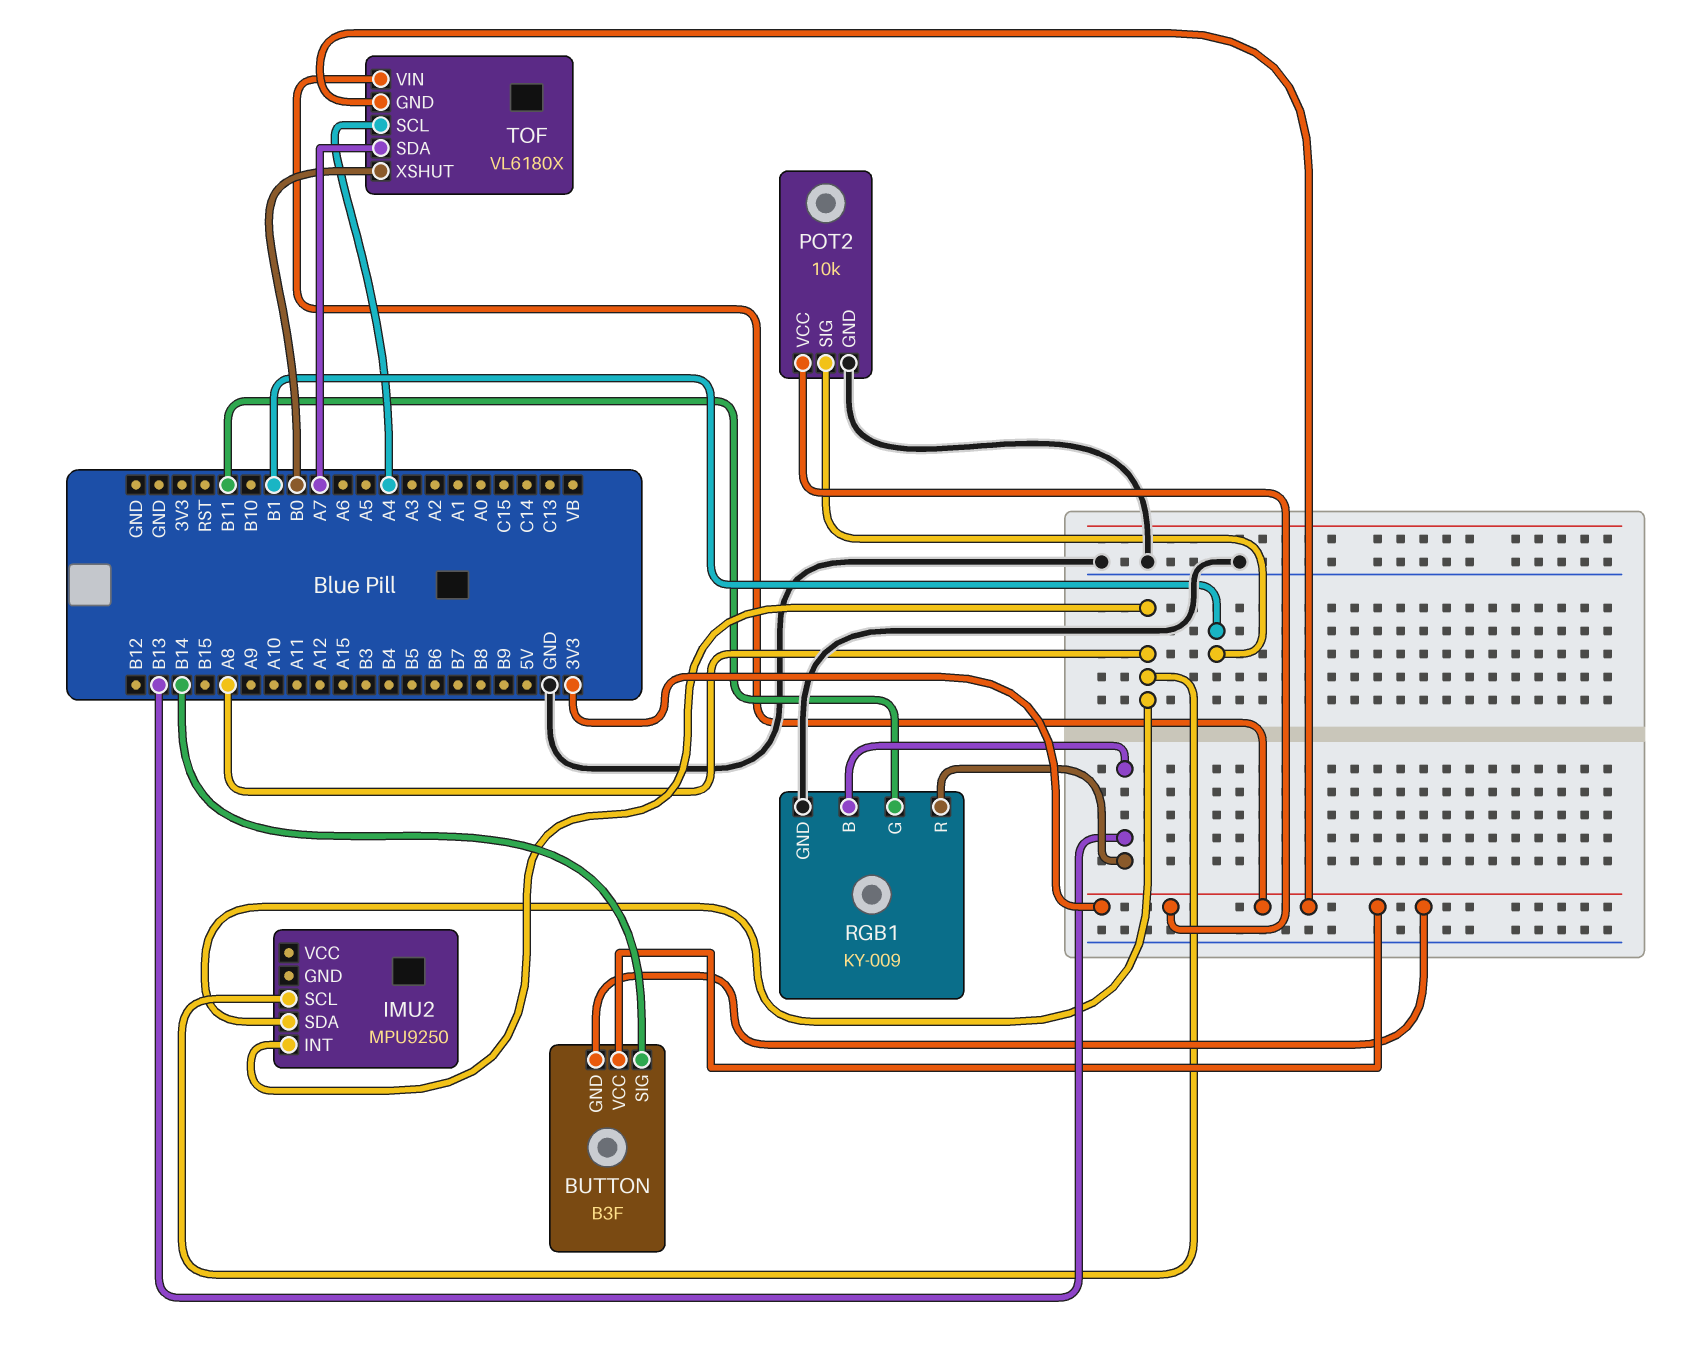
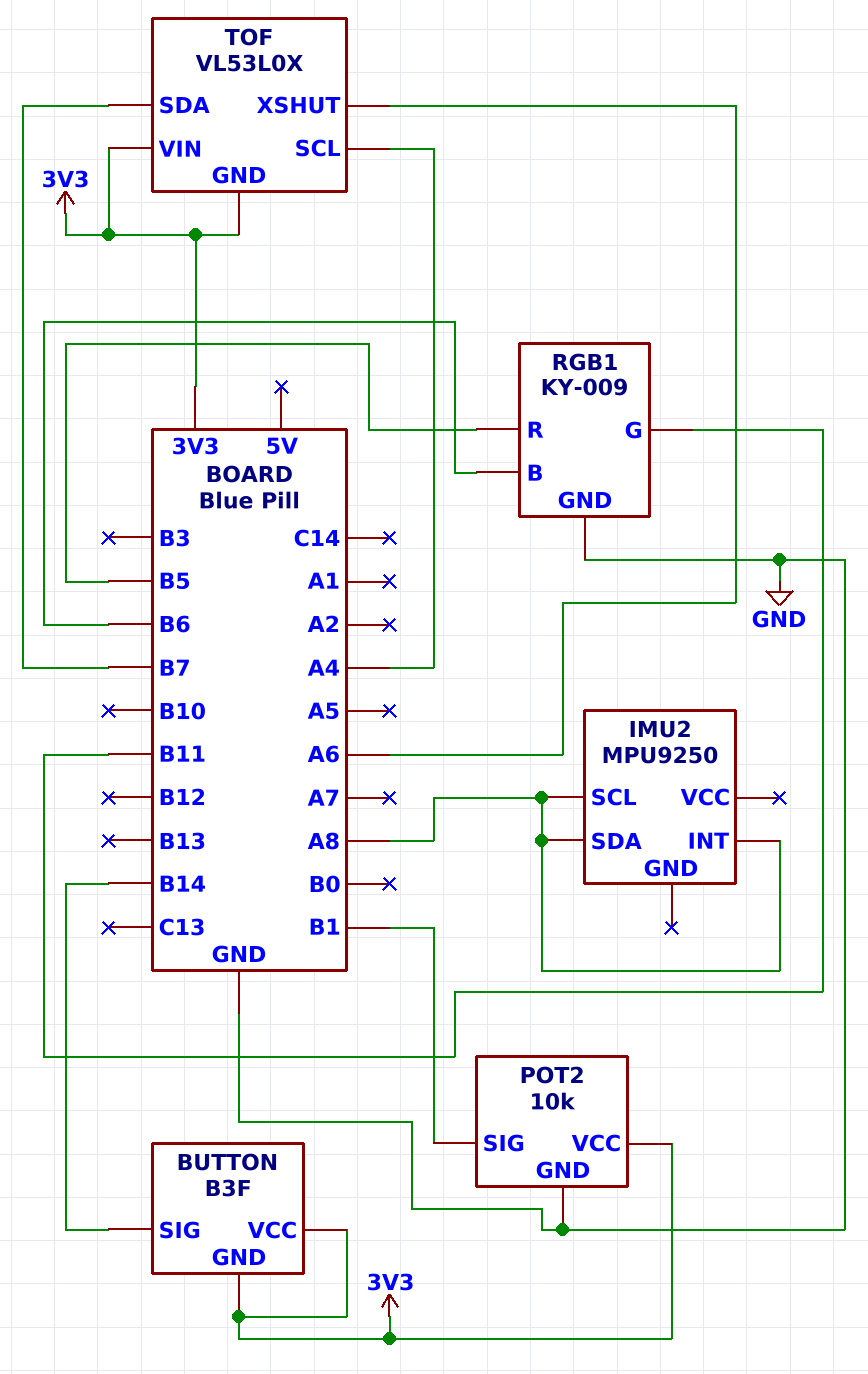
RGB1 pin B: B13 -> B6
RGB1 pin R: B13 -> B5
TOF: VL6180X -> VL53L0X
TOF pin SDA: A7 -> B7
TOF pin XSHUT: B0 -> A6

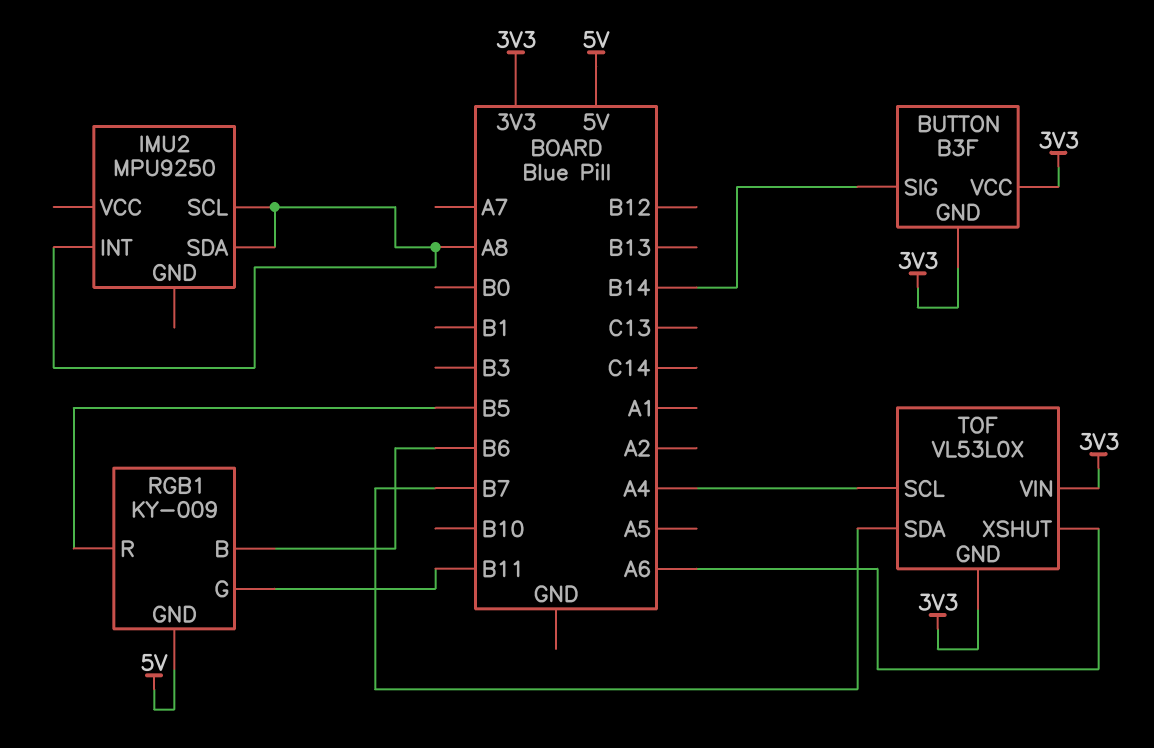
POT2: 10k -> none
POT2 pin GND: GND -> none
POT2 pin SIG: B1 -> none
POT2 pin VCC: 3V3 -> none
RGB1 pin GND: GND -> 5V

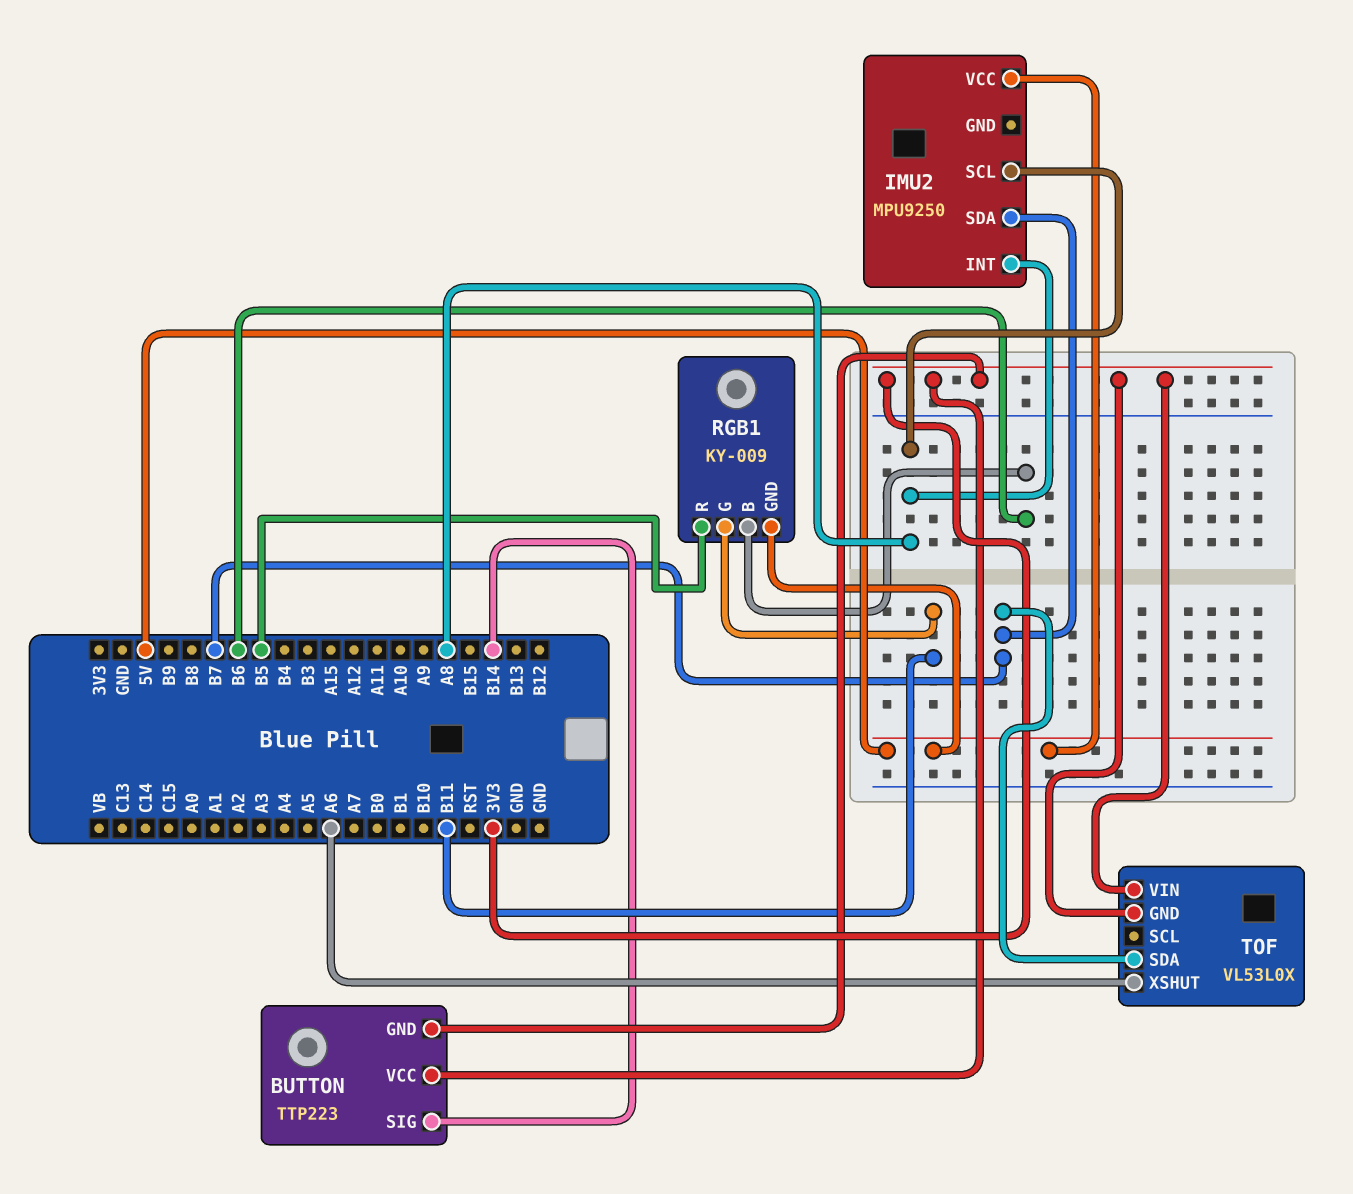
BUTTON: B3F -> TTP223
IMU2 pin SDA: A8 -> B7
IMU2 pin VCC: none -> 5V
TOF pin SCL: A4 -> none

